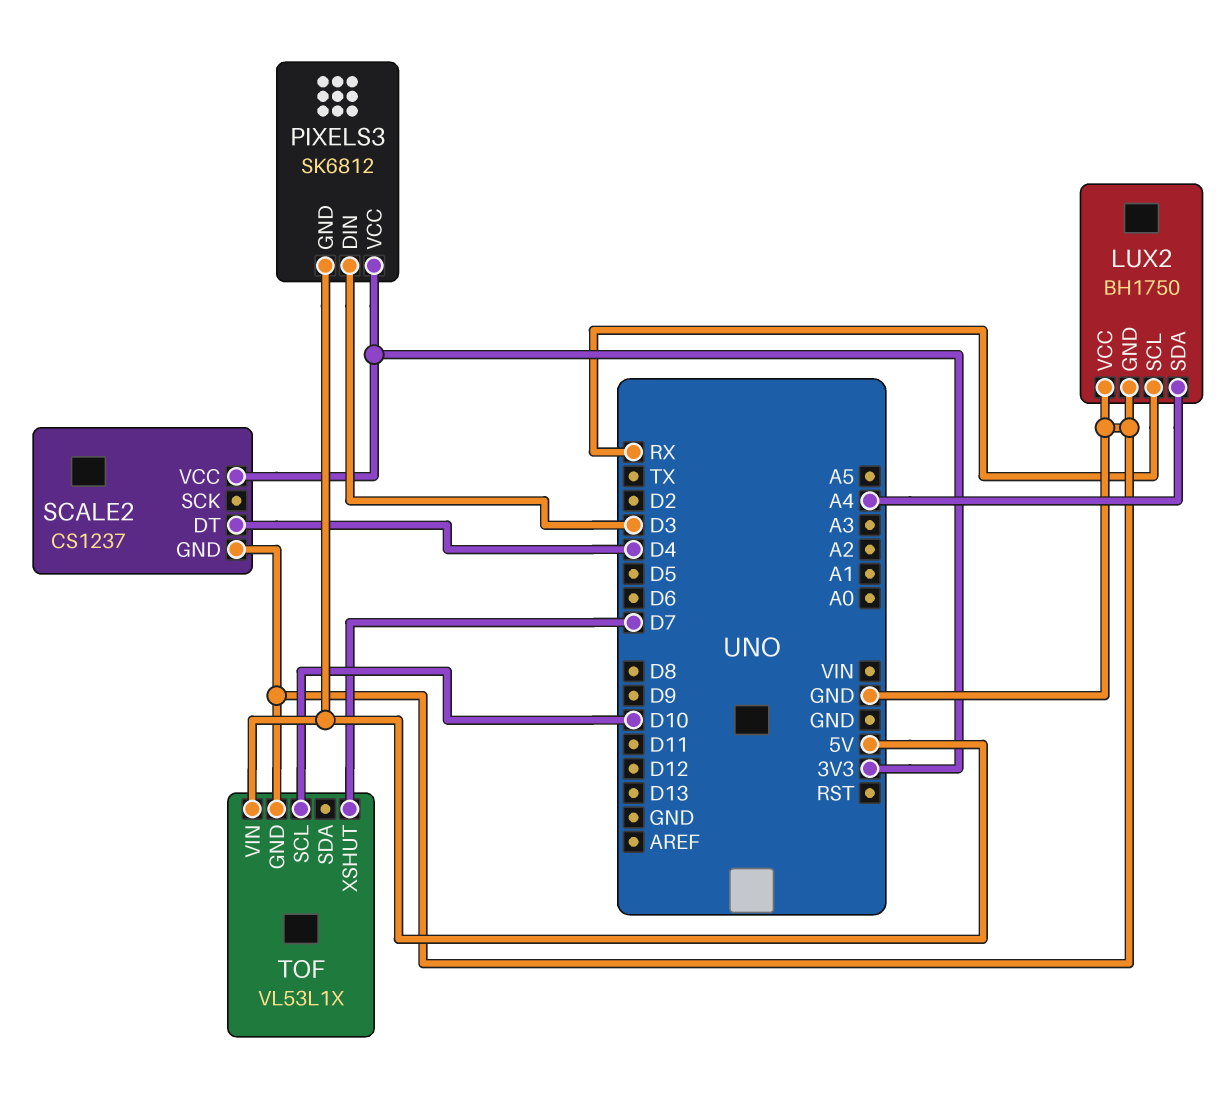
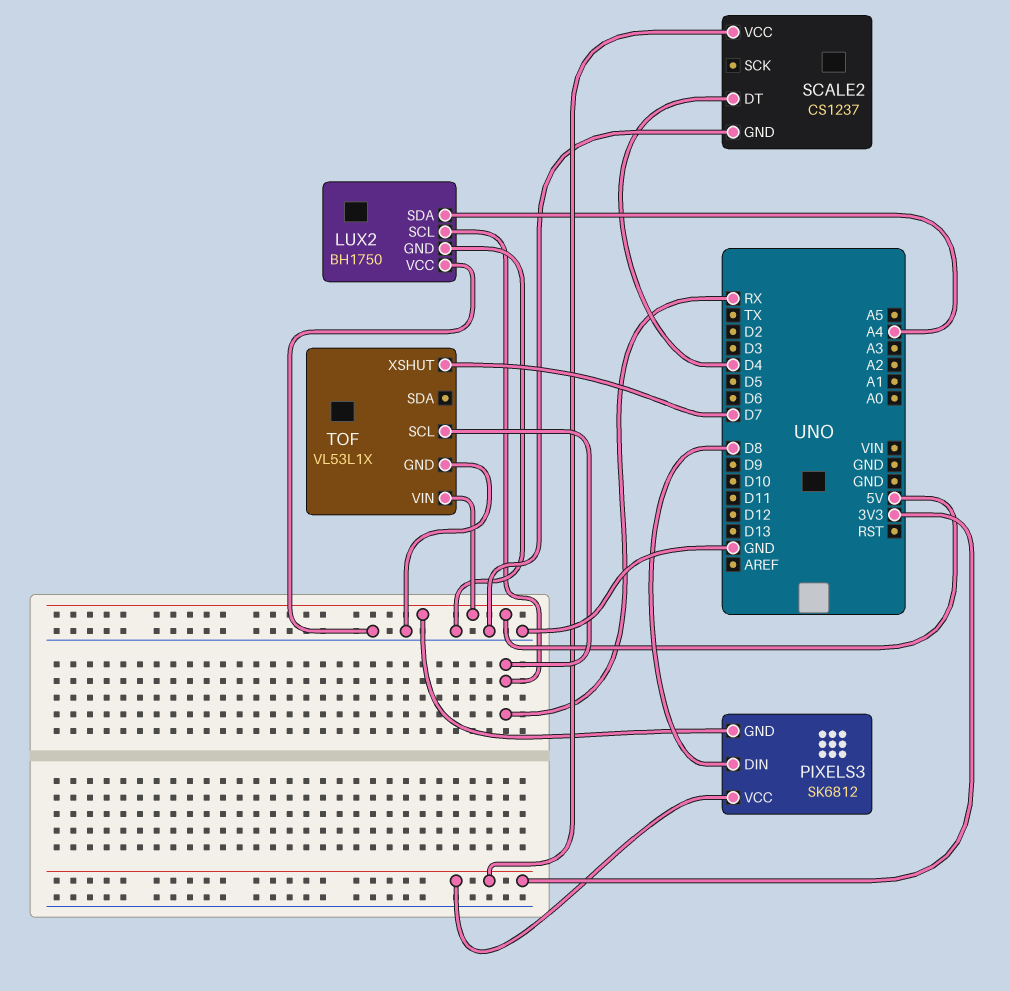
PIXELS3 pin DIN: D3 -> D8
TOF pin SCL: D10 -> RX

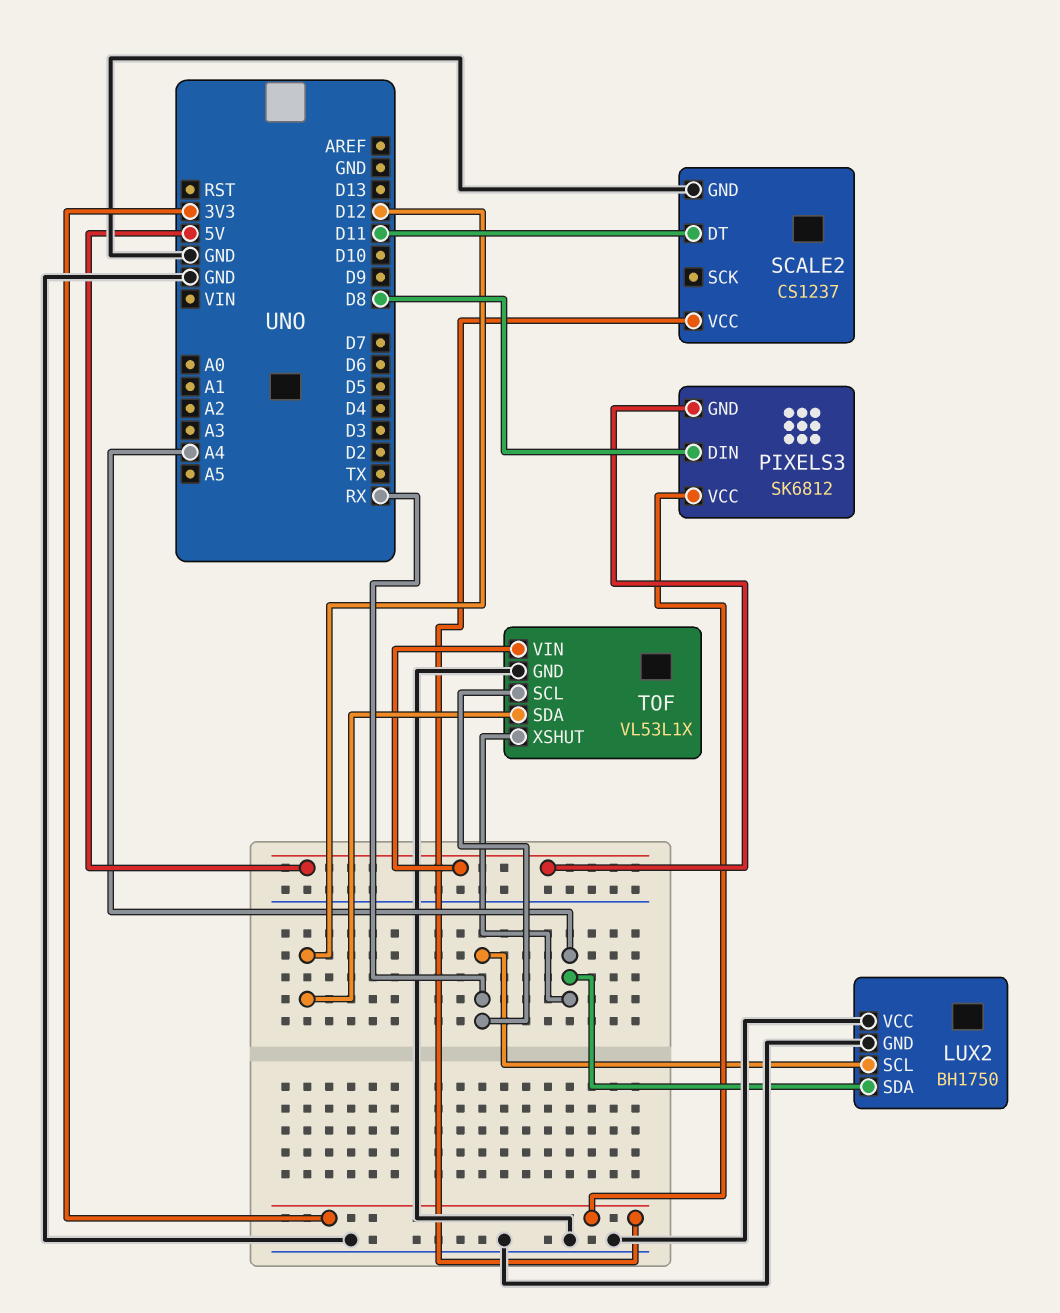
SCALE2 pin DT: D4 -> D11
TOF pin SDA: none -> D12
TOF pin XSHUT: D7 -> A4

